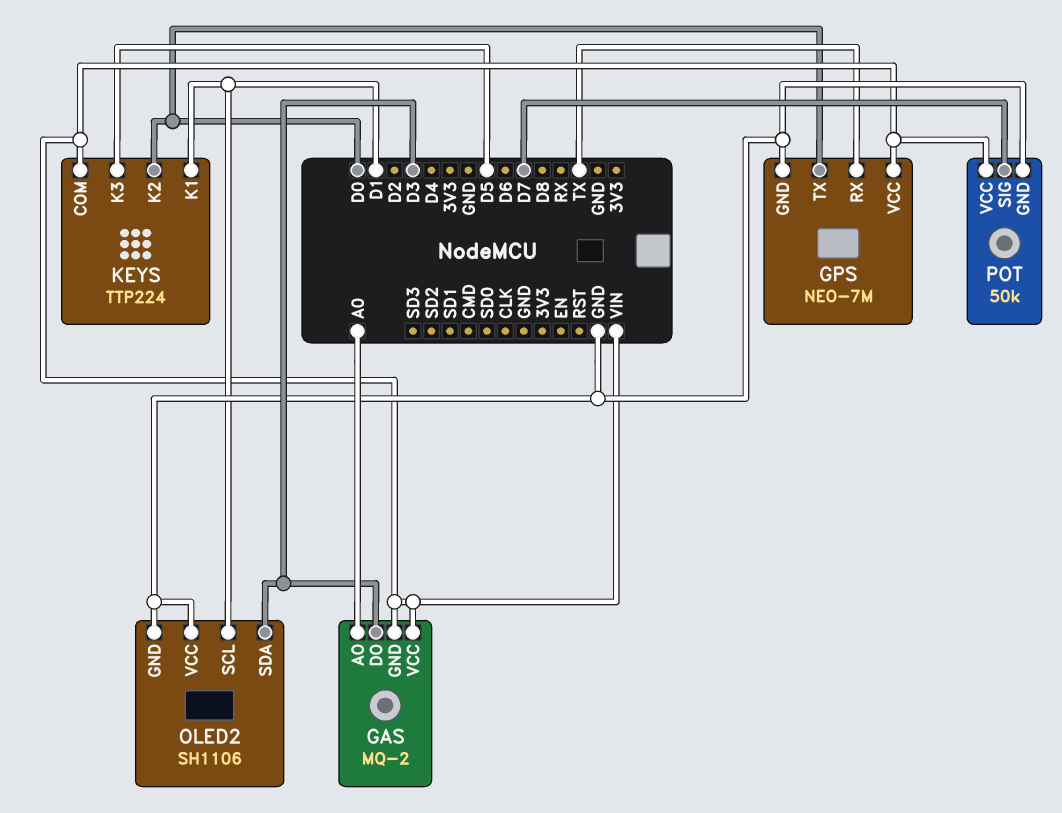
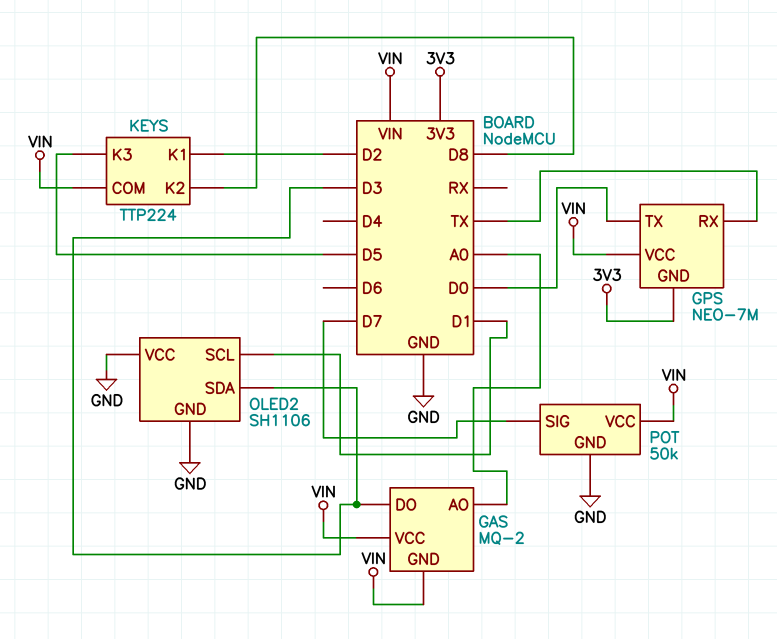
GPS pin GND: GND -> 3V3
KEYS pin K1: D1 -> D2
KEYS pin K2: D0 -> D8

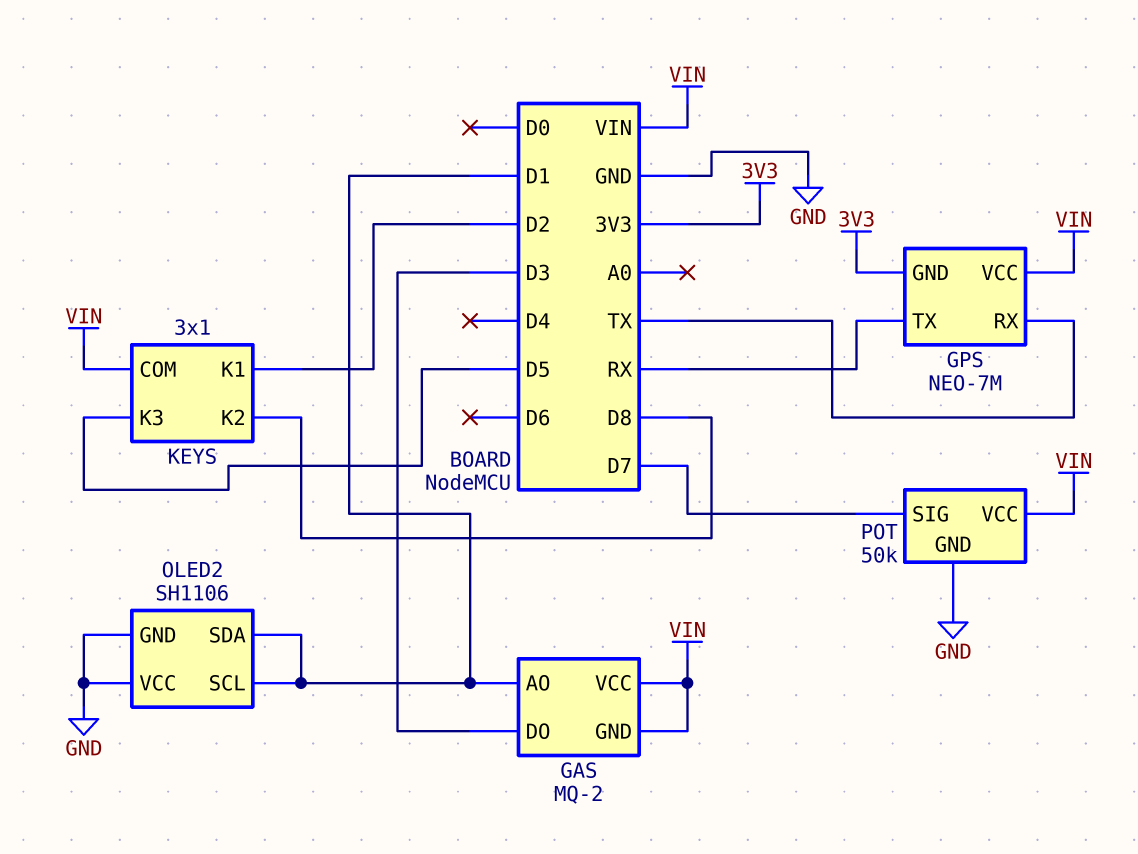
GAS pin AO: A0 -> D1
GPS pin TX: D0 -> RX
KEYS: TTP224 -> 3x1
OLED2 pin SDA: D3 -> D1

